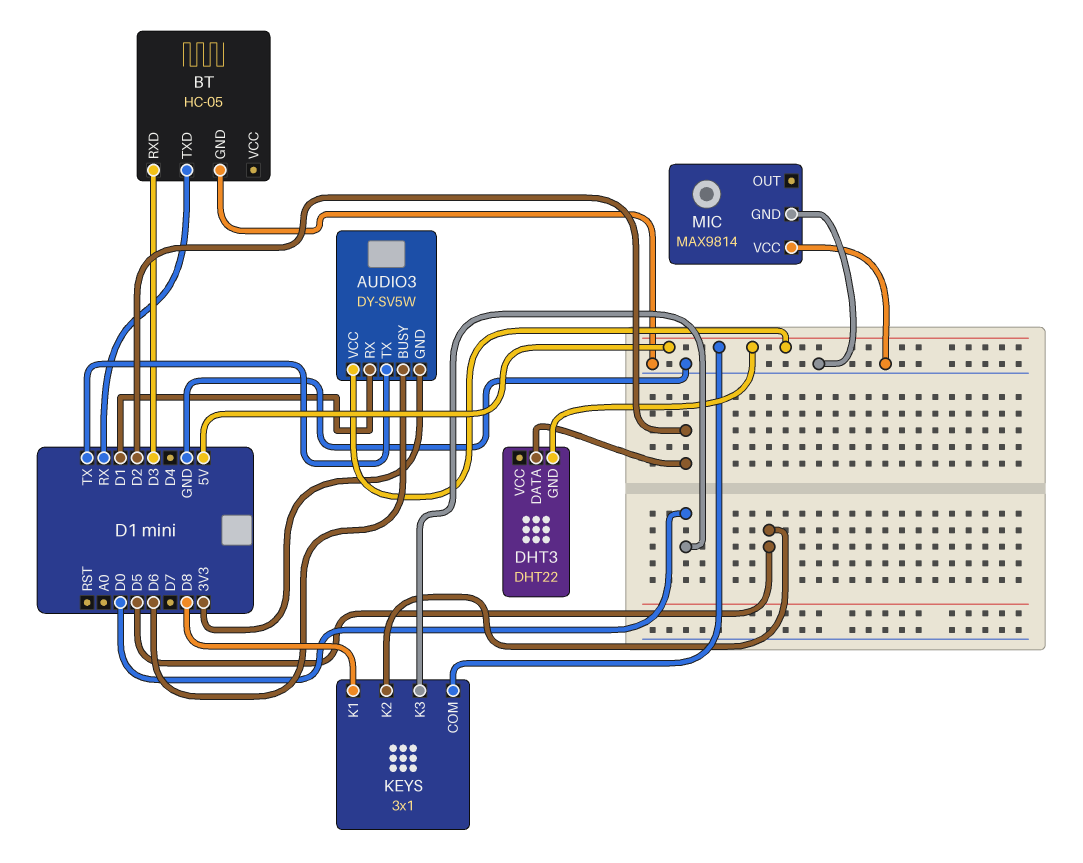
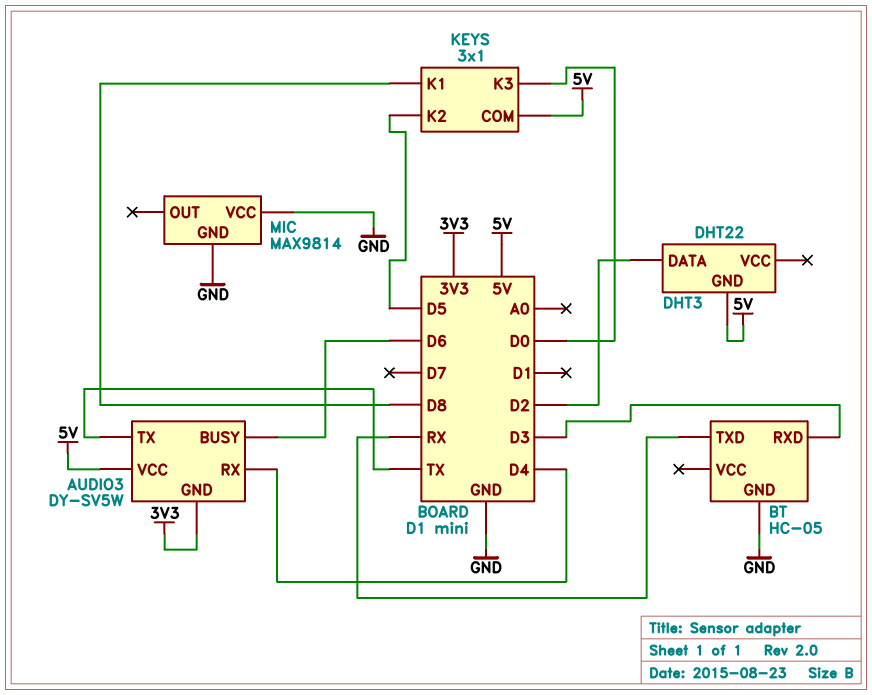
AUDIO3 pin RX: D1 -> D4

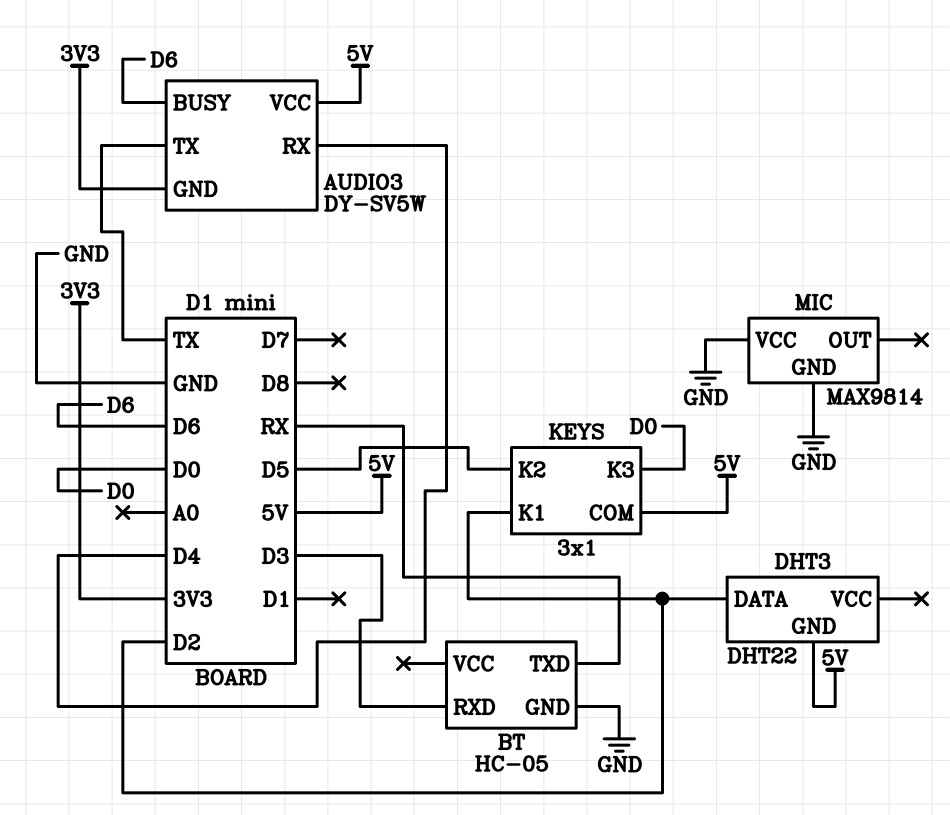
KEYS pin K1: D8 -> D2

